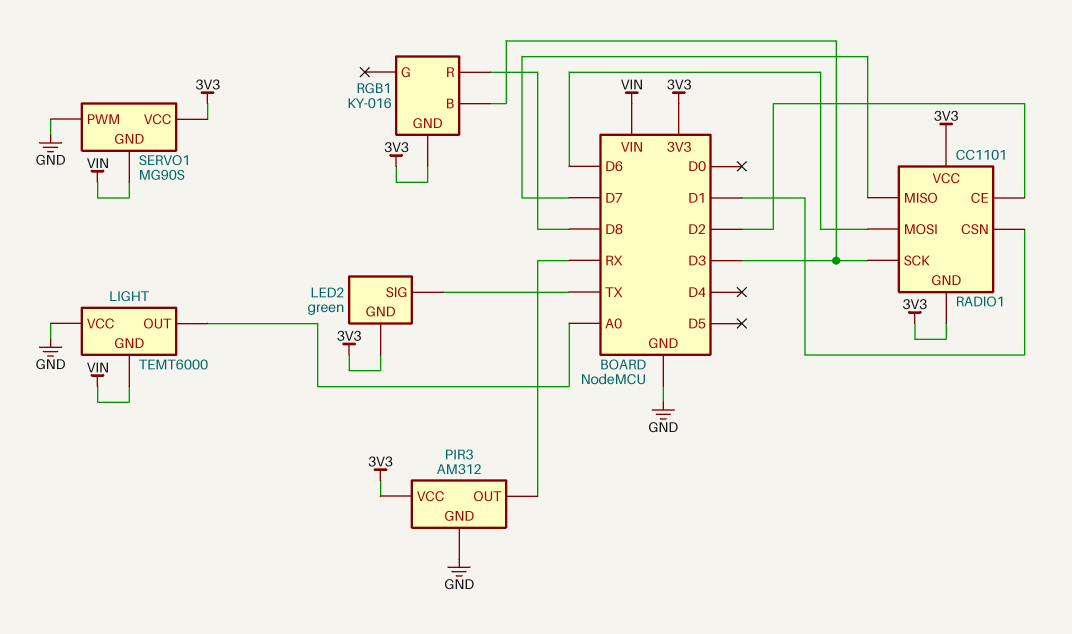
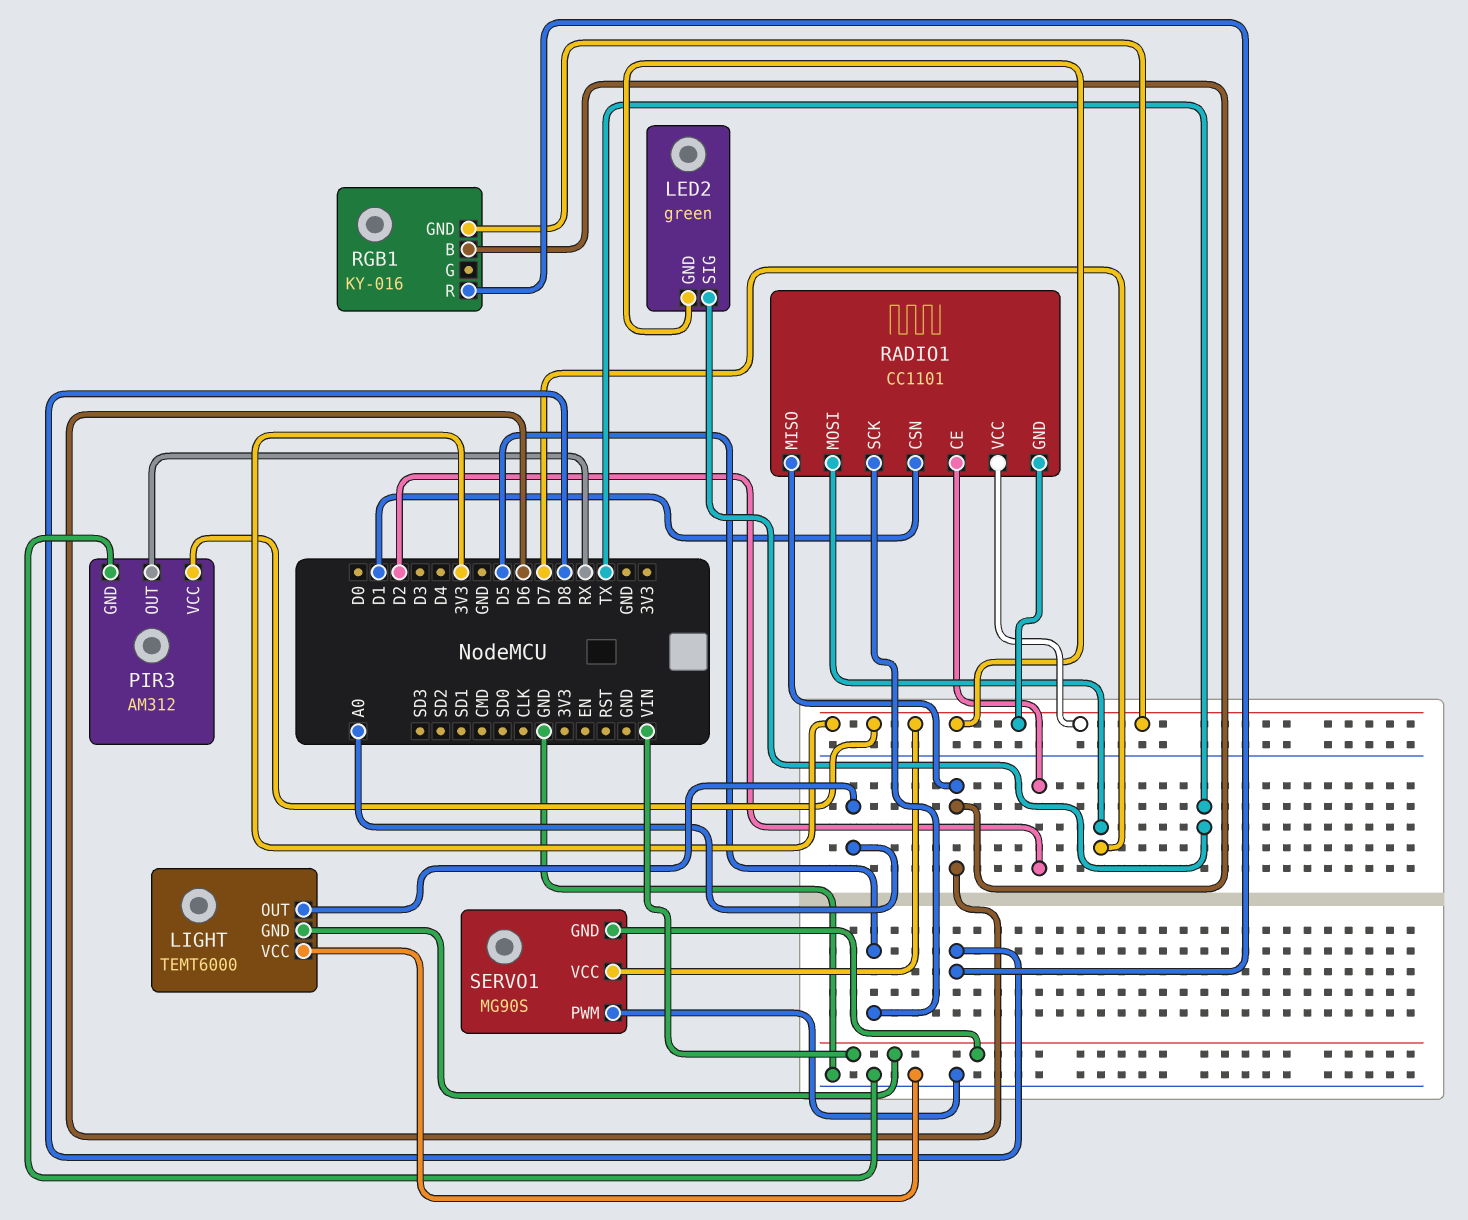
RADIO1 pin MISO: D7 -> D6
RADIO1 pin MOSI: D6 -> D7
RADIO1 pin SCK: D3 -> D5
RGB1 pin B: D3 -> D6

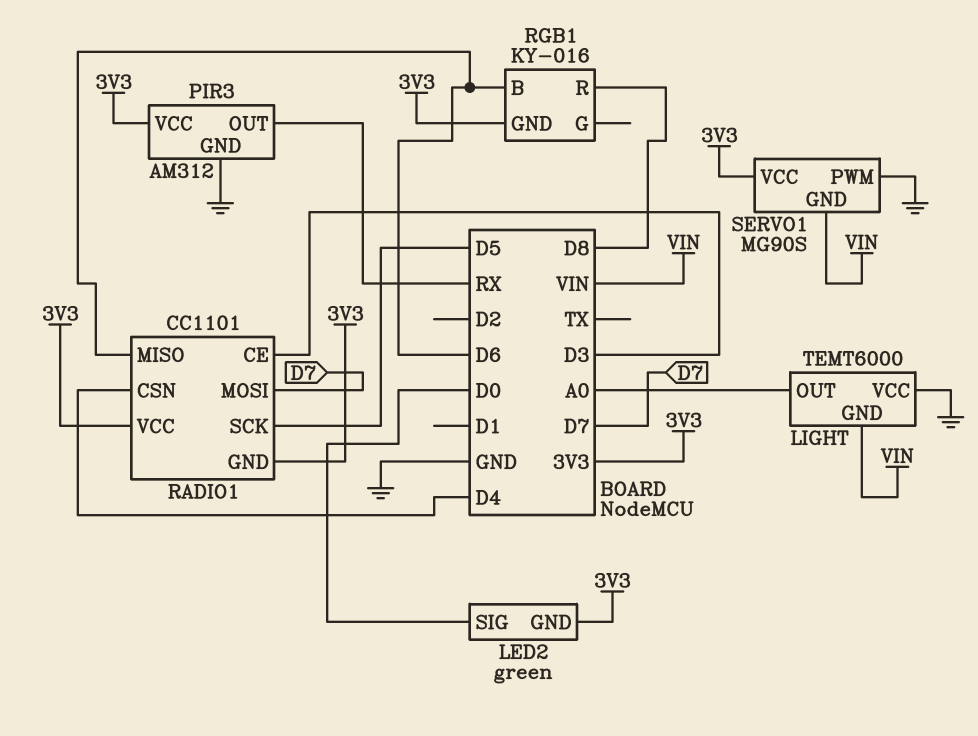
LED2 pin SIG: TX -> D0
RADIO1 pin CE: D2 -> D3
RADIO1 pin CSN: D1 -> D4

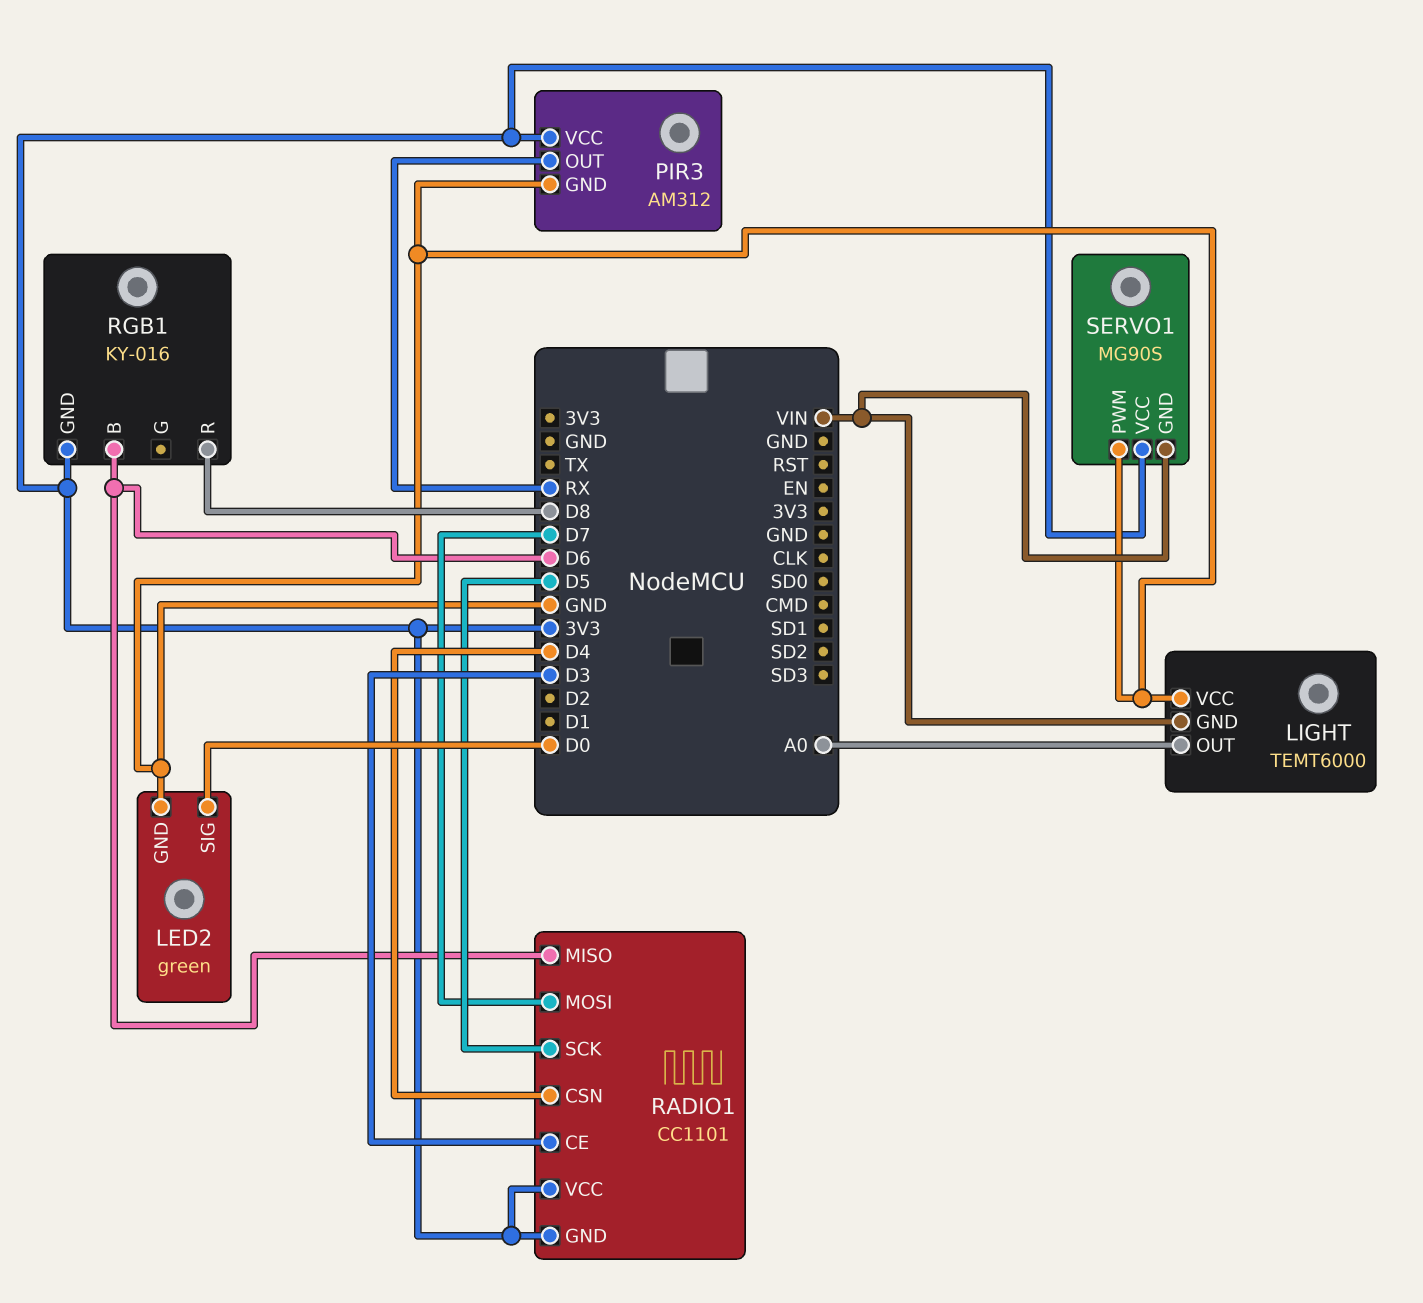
LED2 pin GND: 3V3 -> GND

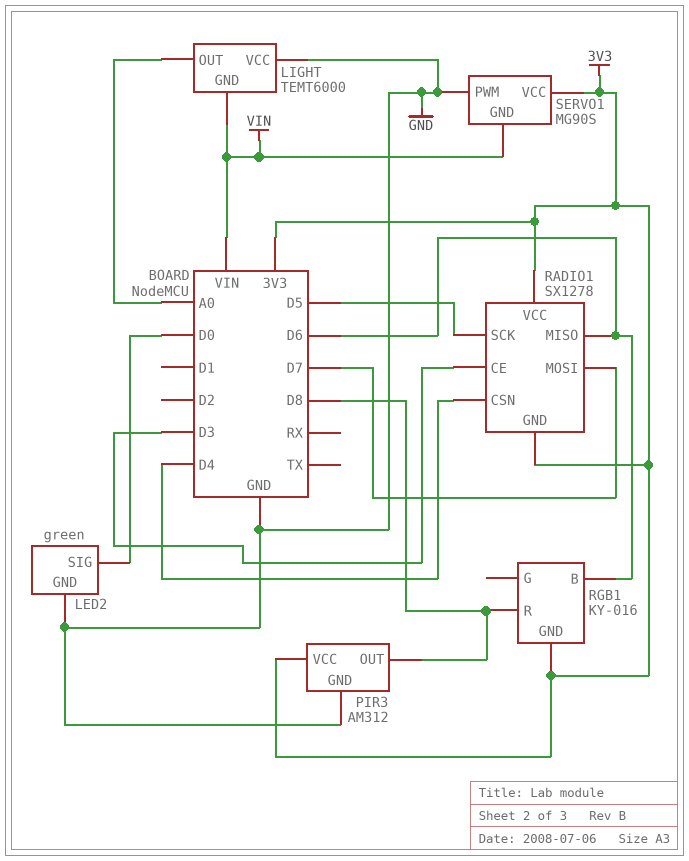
PIR3 pin OUT: RX -> D8
RADIO1: CC1101 -> SX1278

